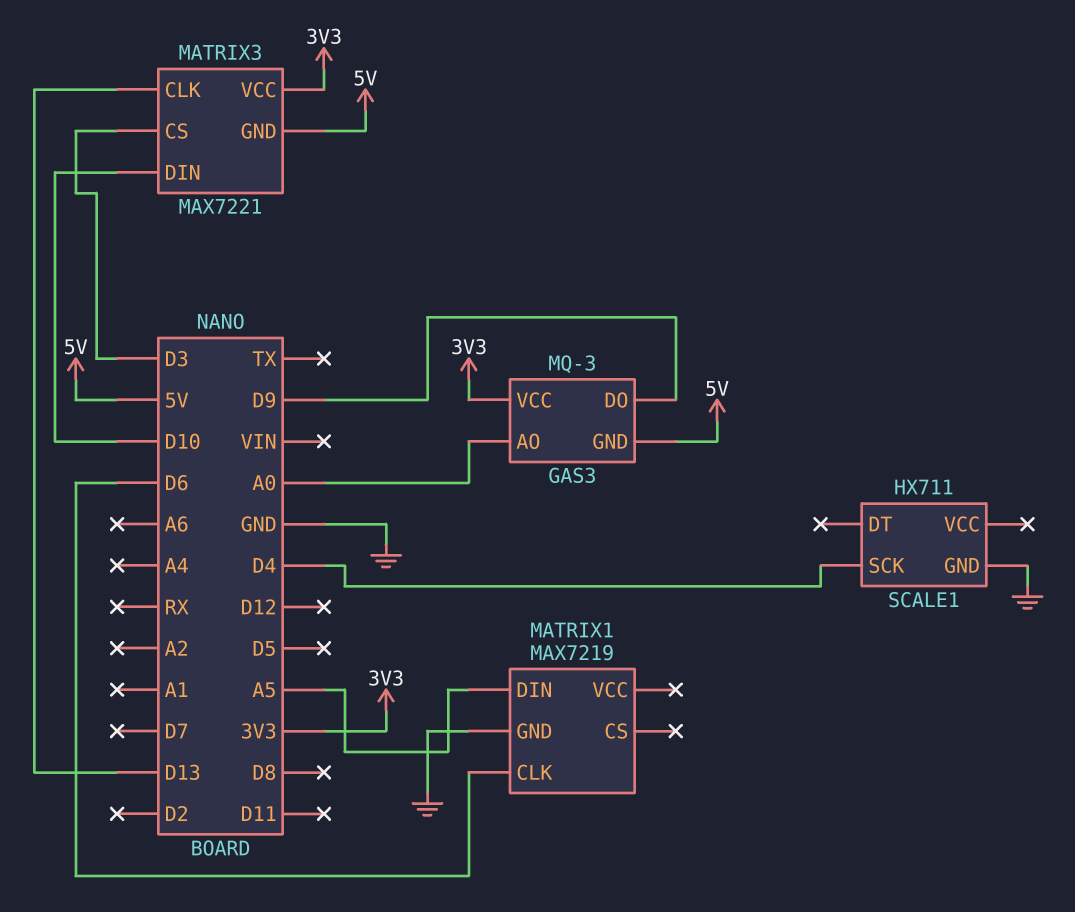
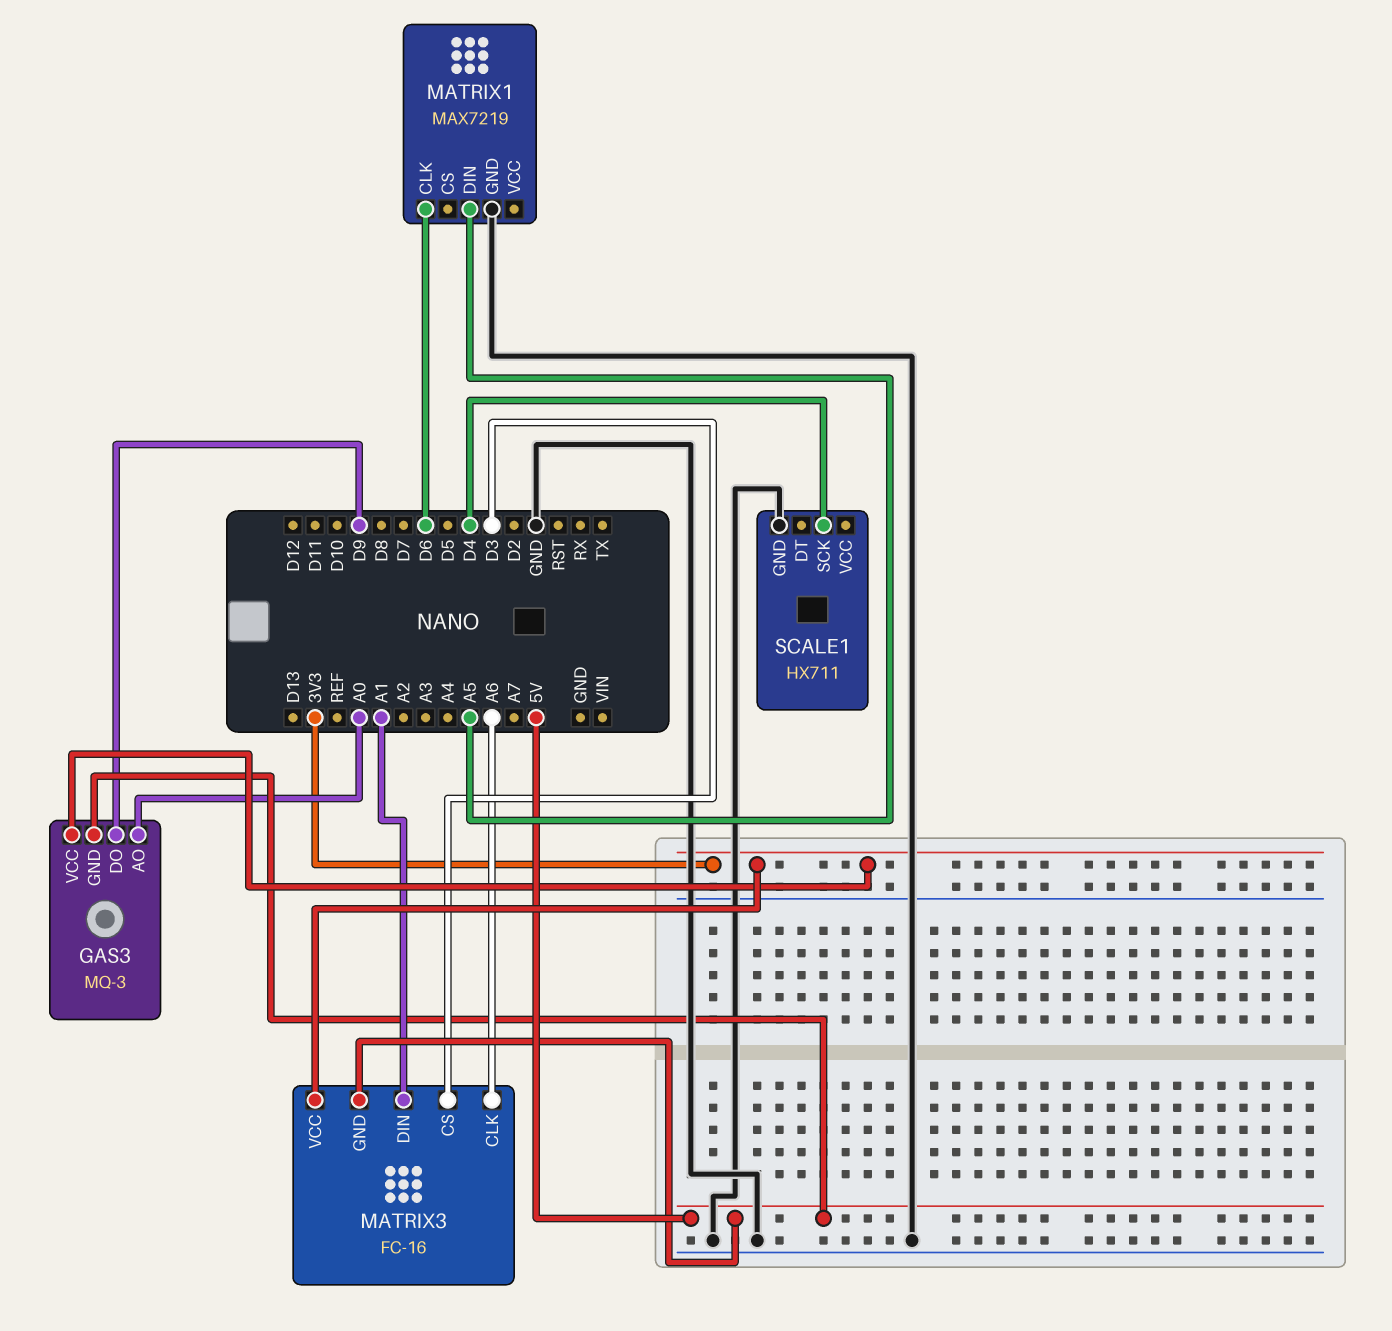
MATRIX3: MAX7221 -> FC-16
MATRIX3 pin CLK: D13 -> A6
MATRIX3 pin DIN: D10 -> A1

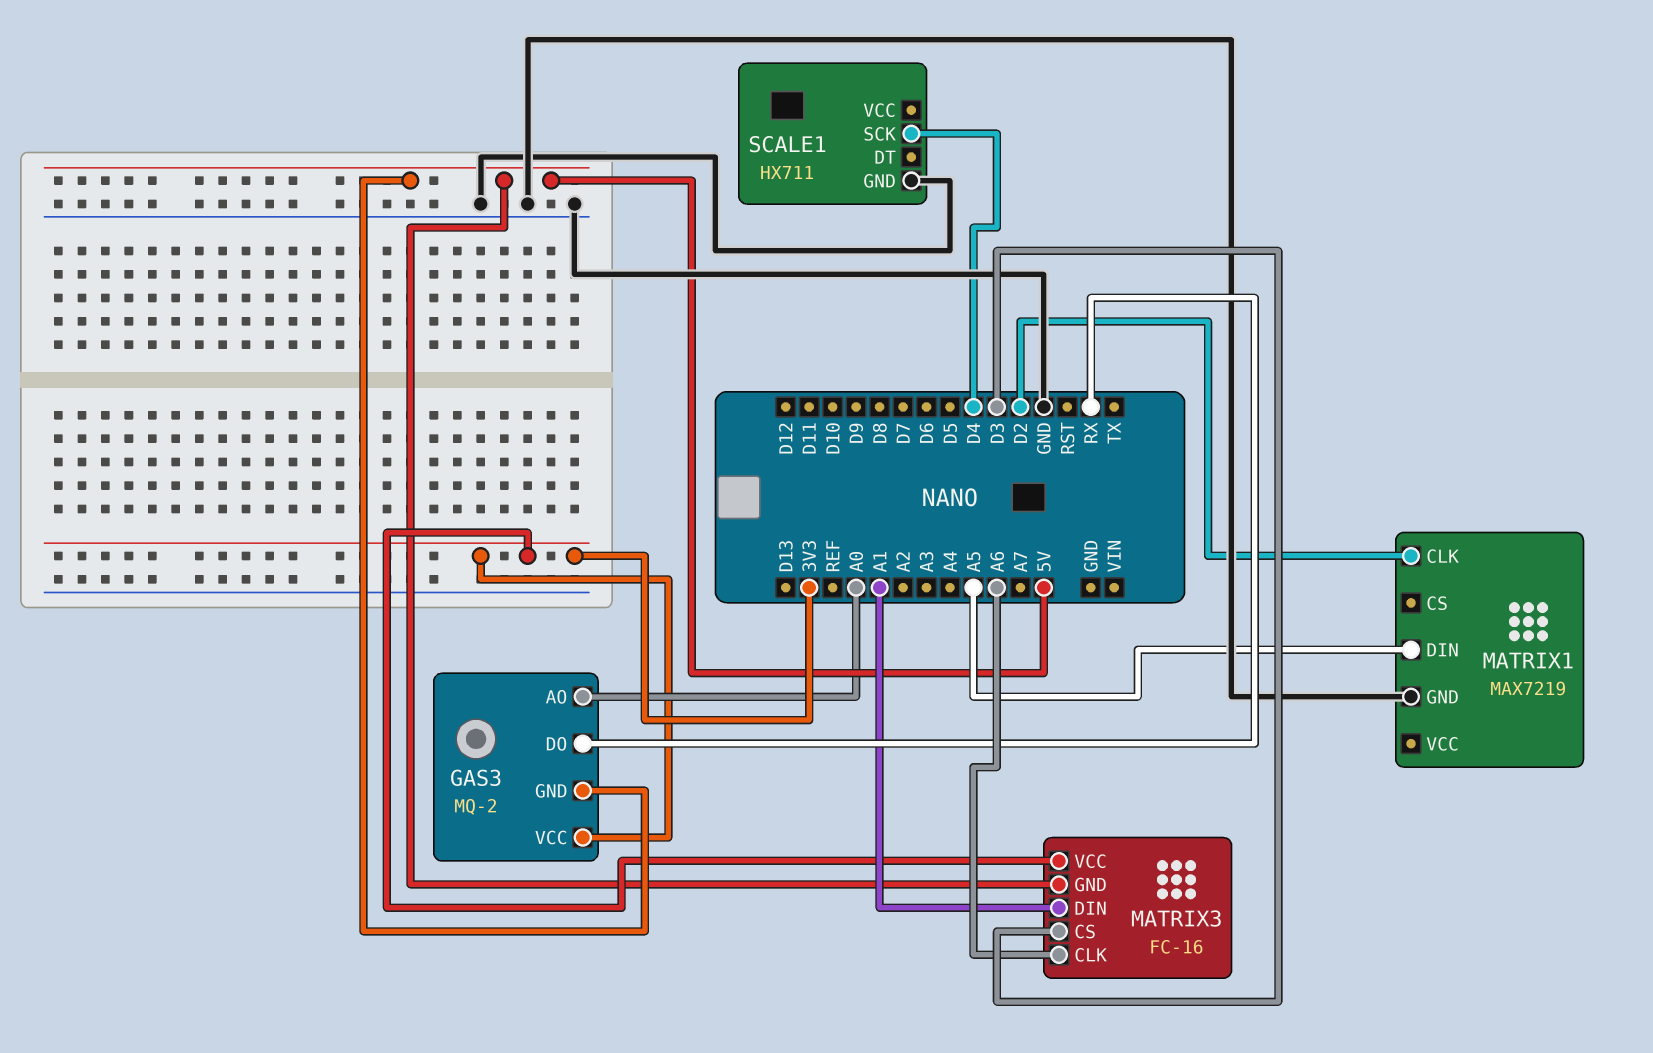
GAS3: MQ-3 -> MQ-2
GAS3 pin DO: D9 -> RX
MATRIX1 pin CLK: D6 -> D2

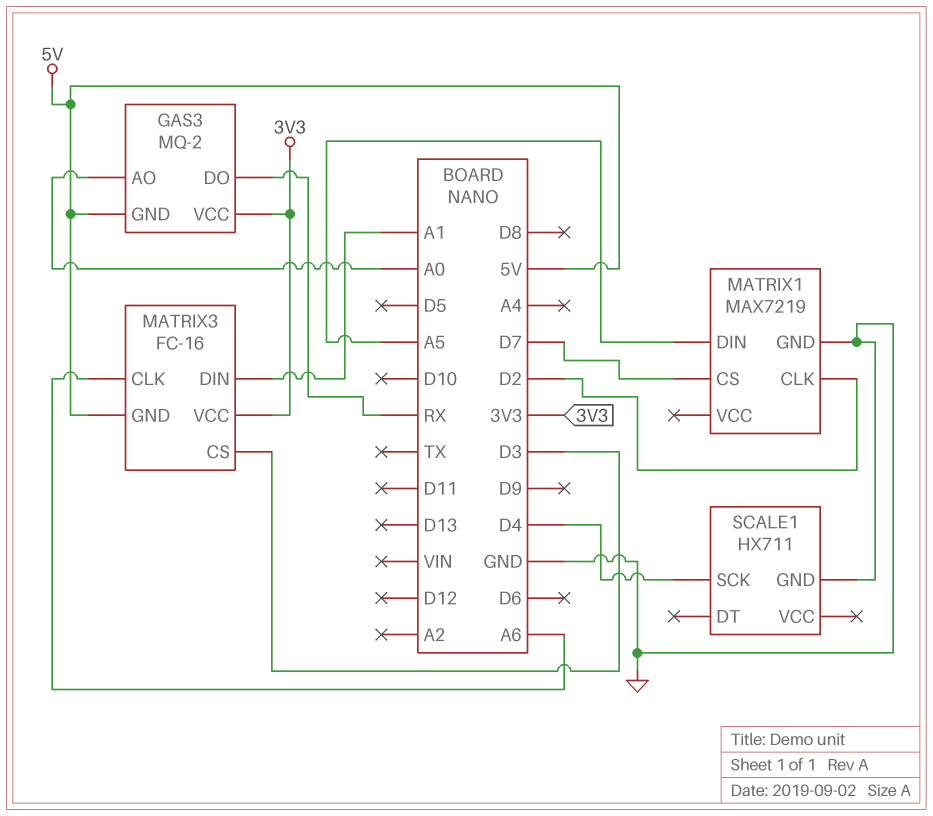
MATRIX1 pin CS: none -> D7

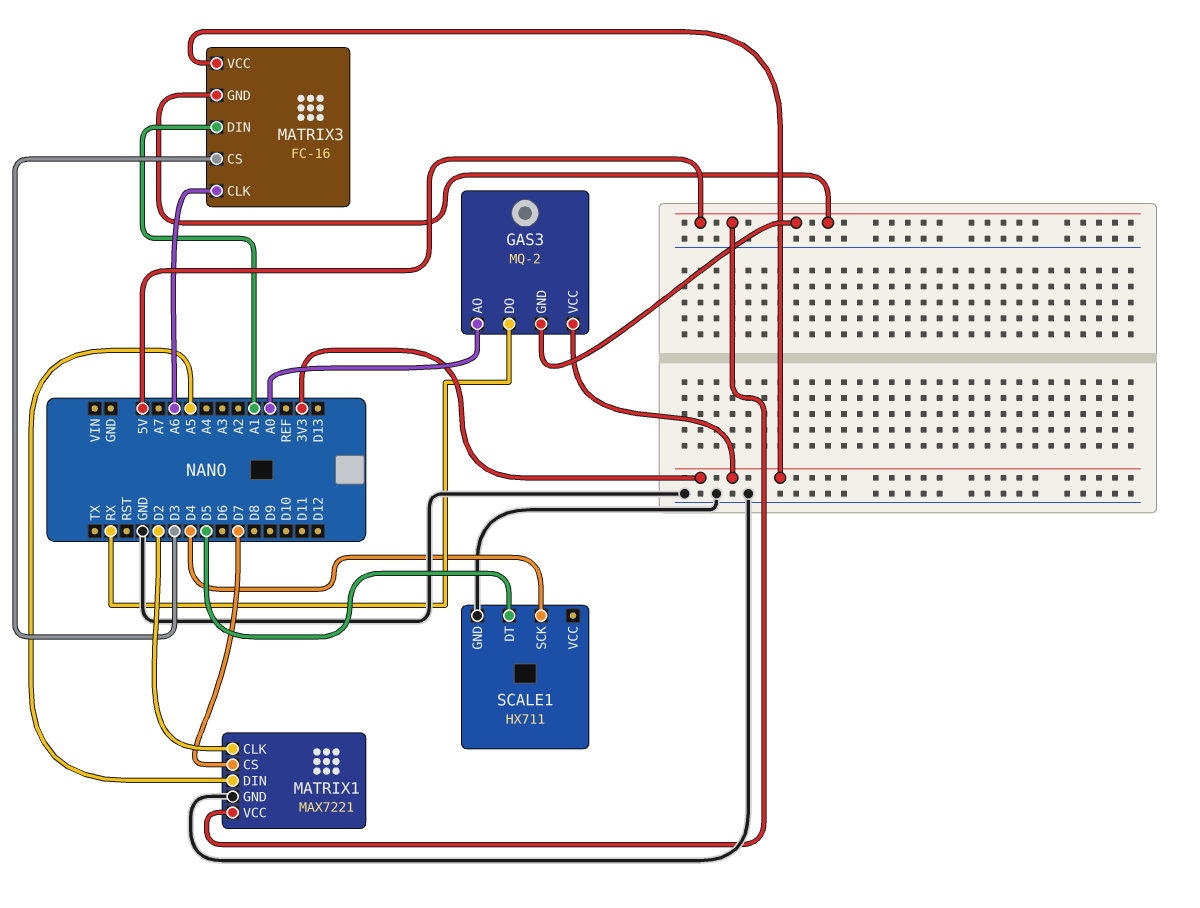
MATRIX1: MAX7219 -> MAX7221
MATRIX1 pin VCC: none -> 5V
SCALE1 pin DT: none -> D5

